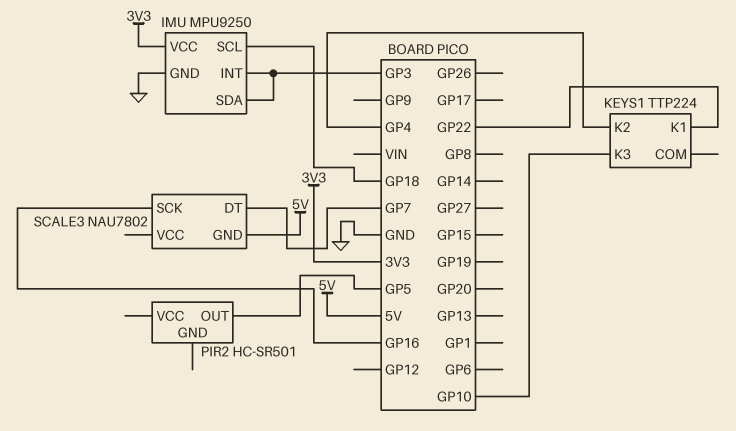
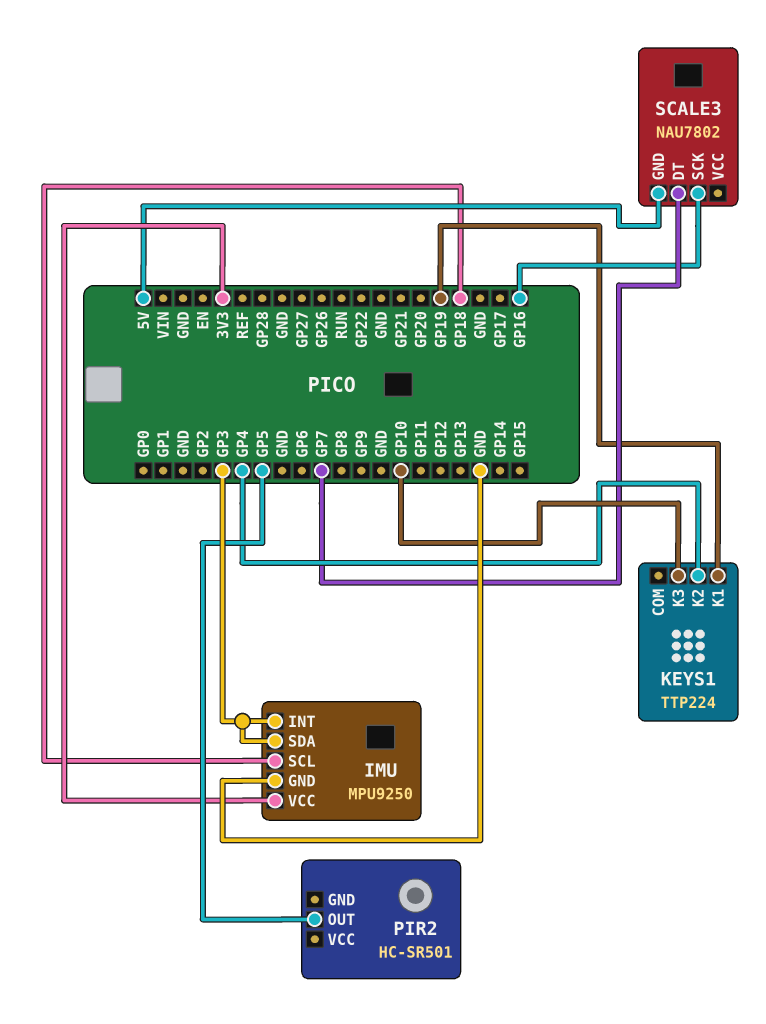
KEYS1 pin K1: GP22 -> GP19

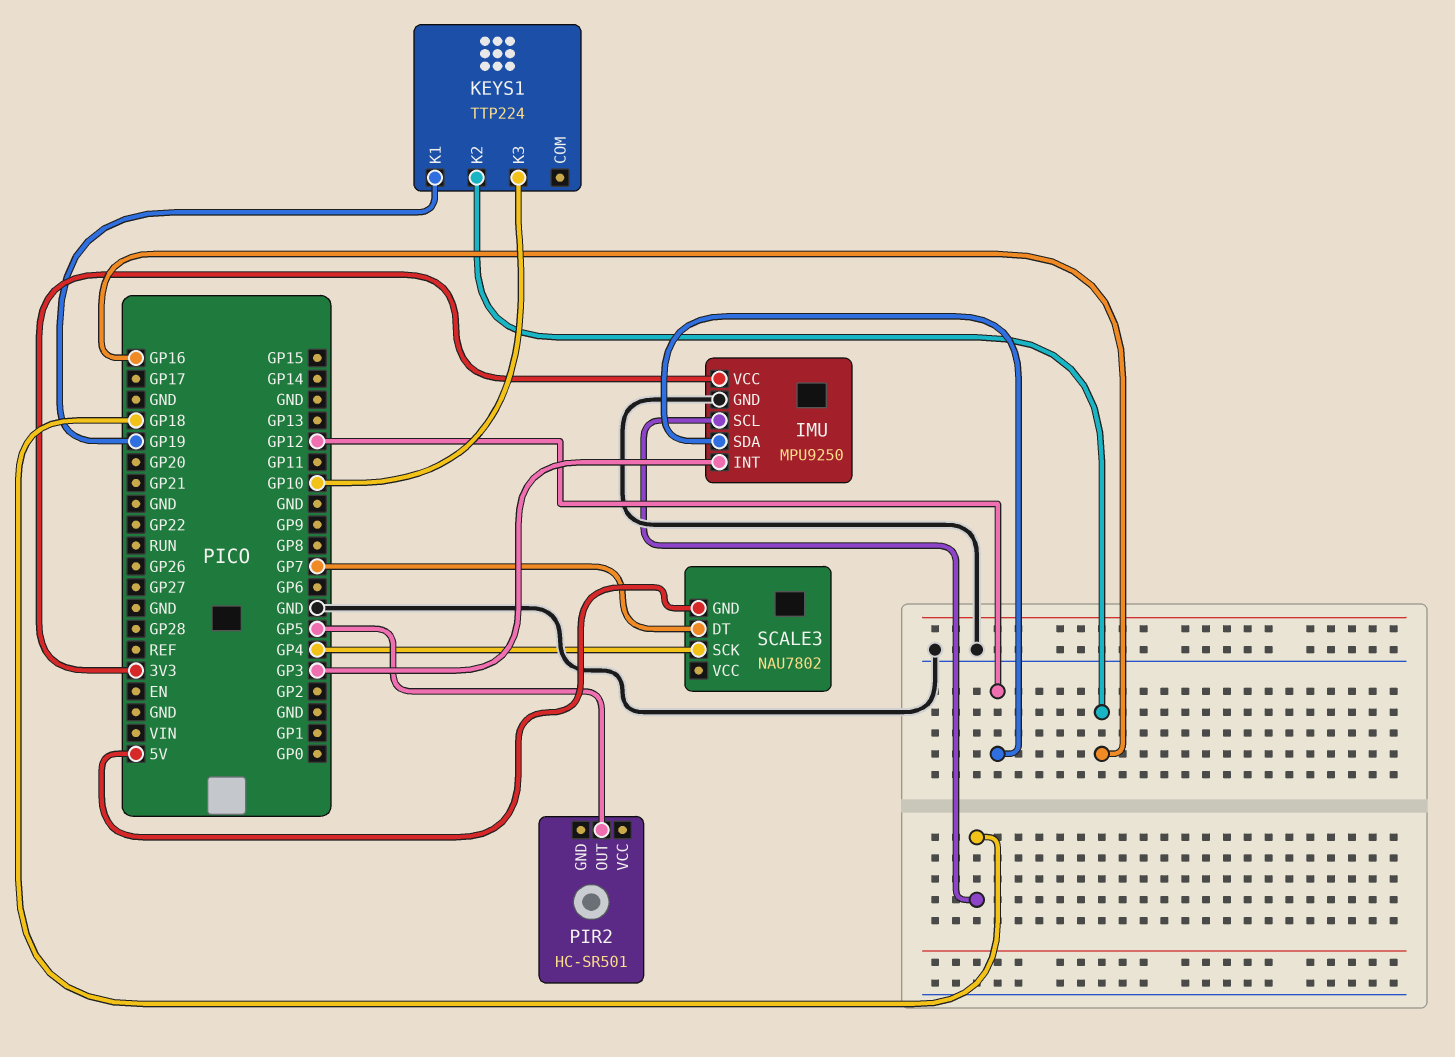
IMU pin SDA: GP3 -> GP12
KEYS1 pin K2: GP4 -> GP16
SCALE3 pin SCK: GP16 -> GP4

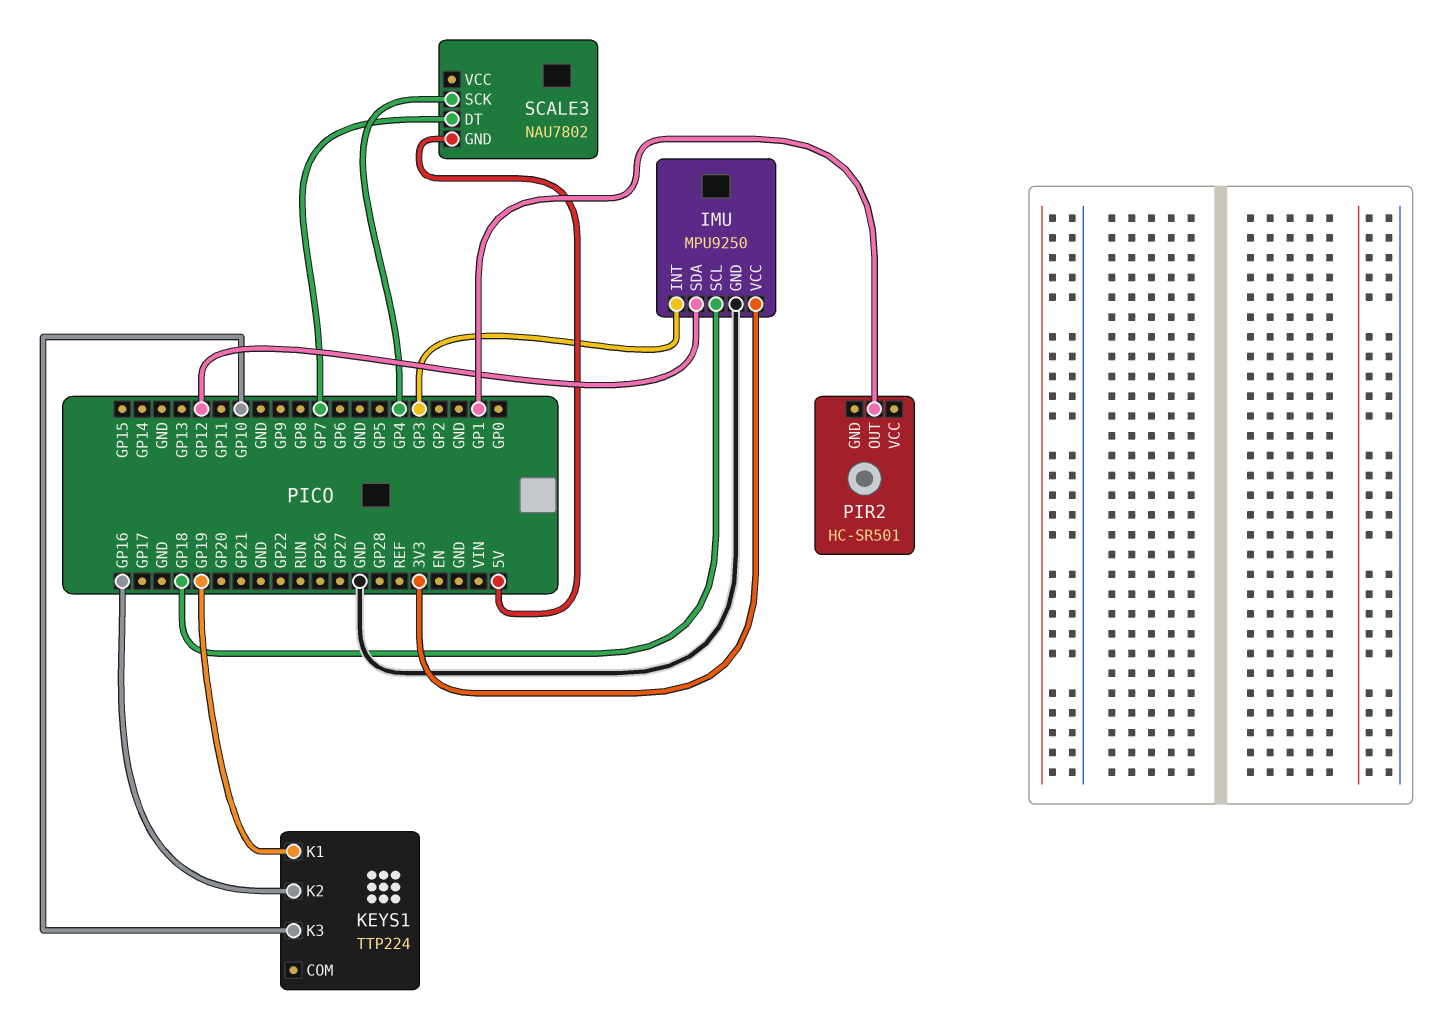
PIR2 pin OUT: GP5 -> GP1

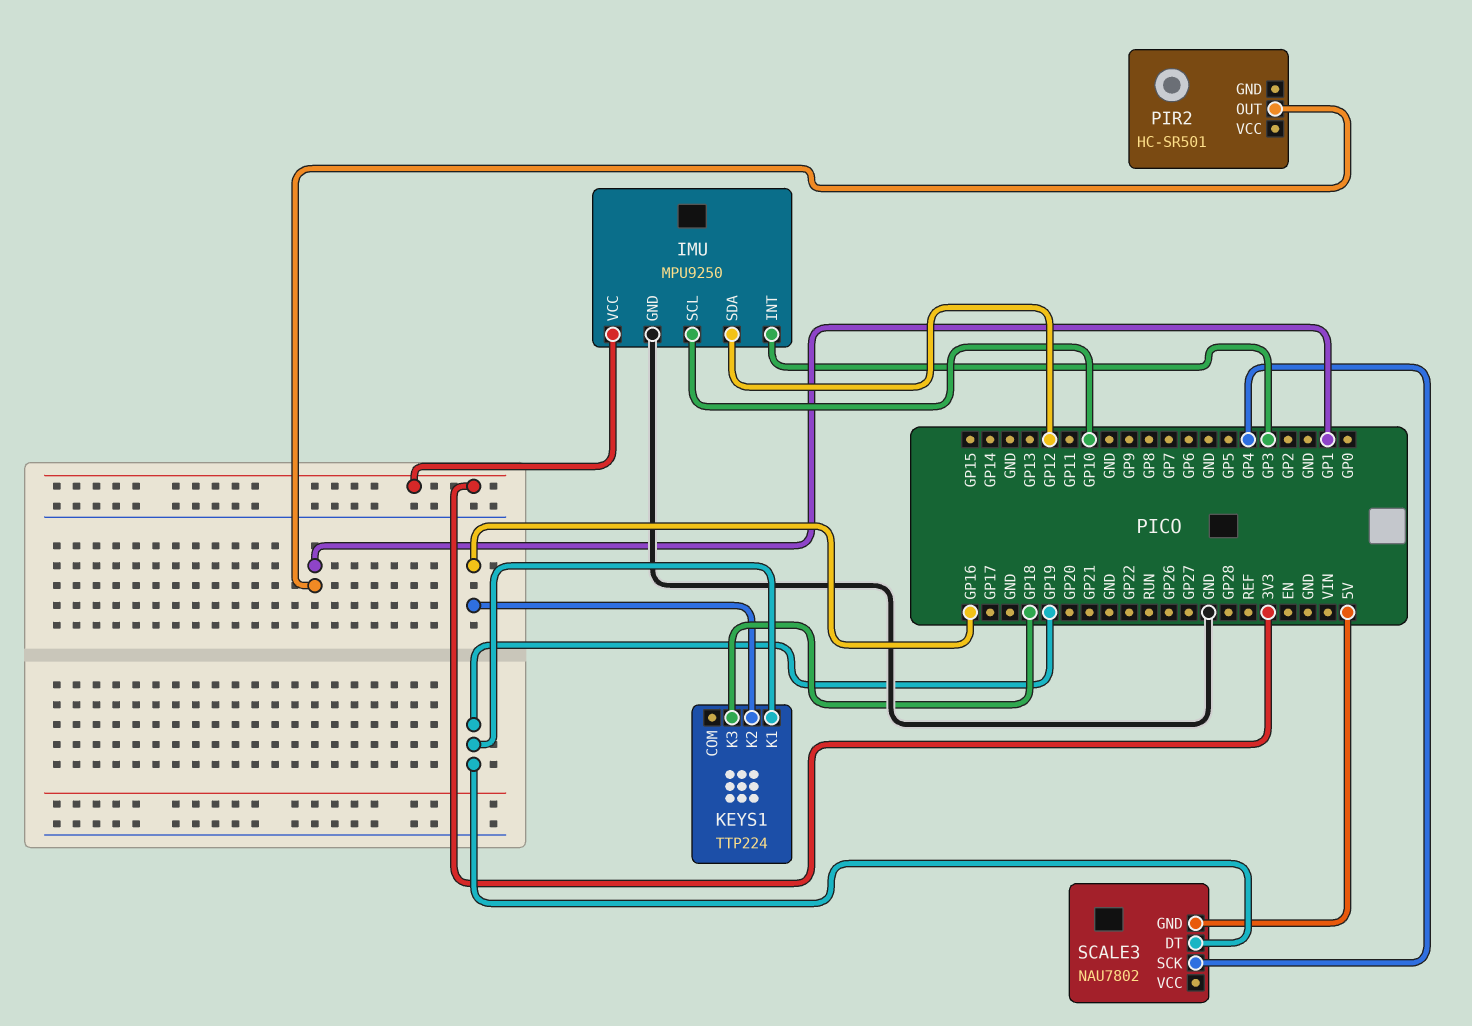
IMU pin SCL: GP18 -> GP10
KEYS1 pin K3: GP10 -> GP18
SCALE3 pin DT: GP7 -> GP19

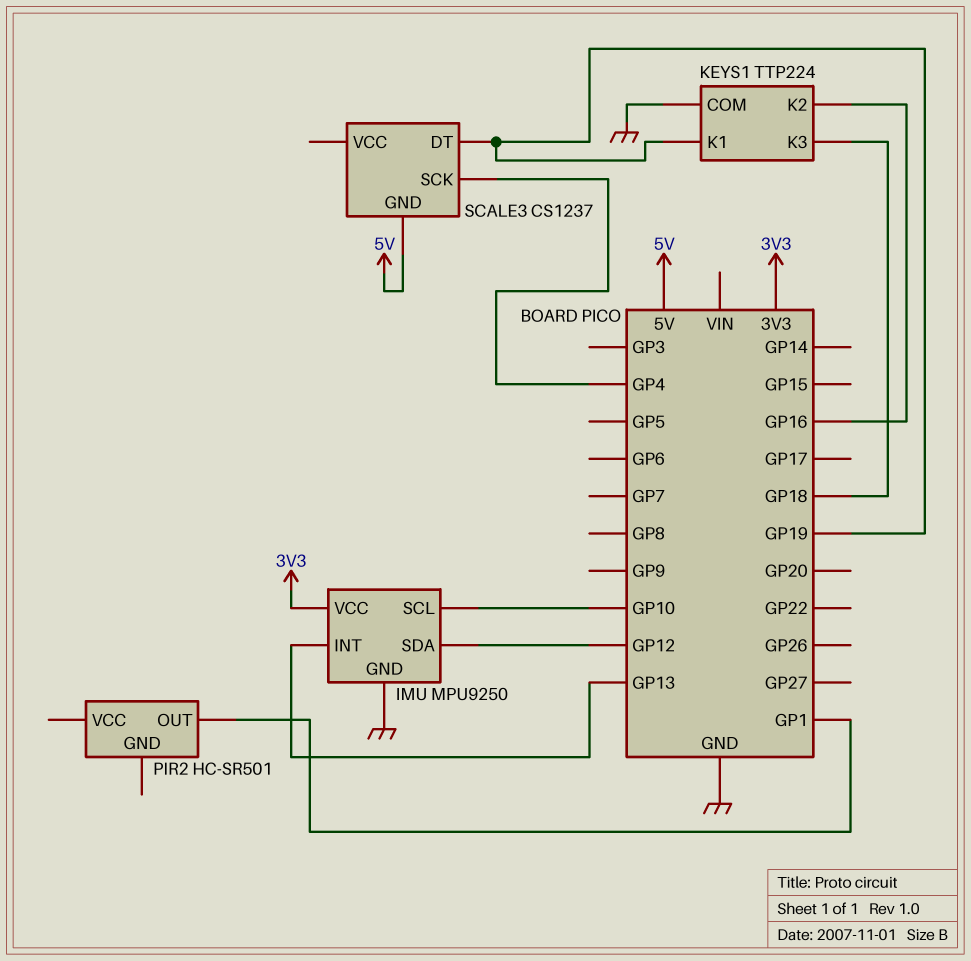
IMU pin INT: GP3 -> GP13
KEYS1 pin COM: none -> GND
SCALE3: NAU7802 -> CS1237

